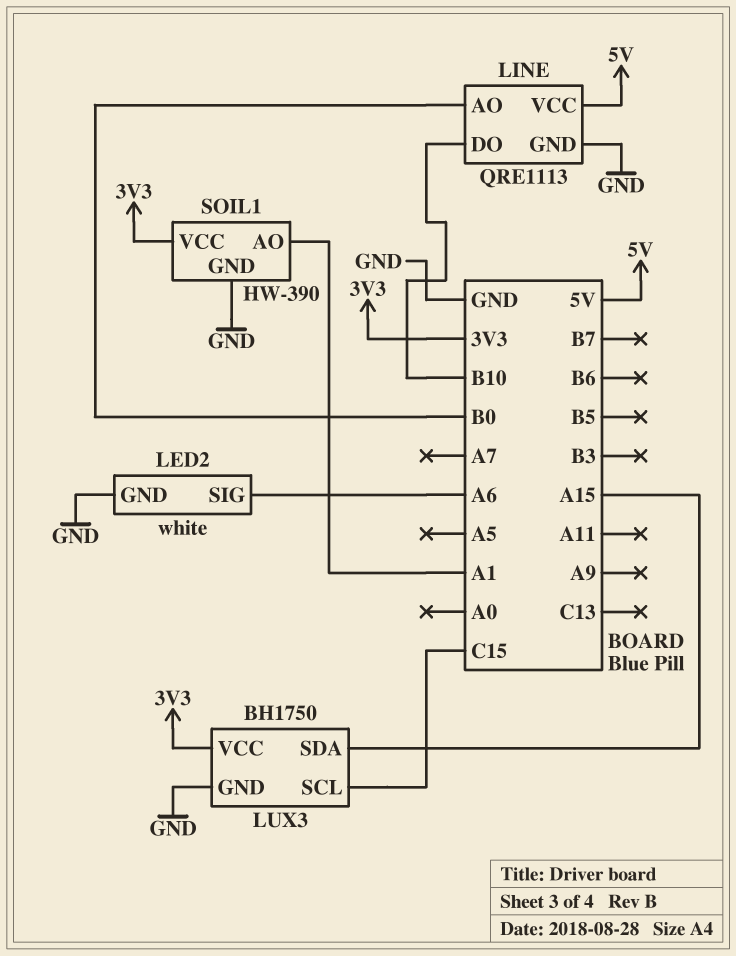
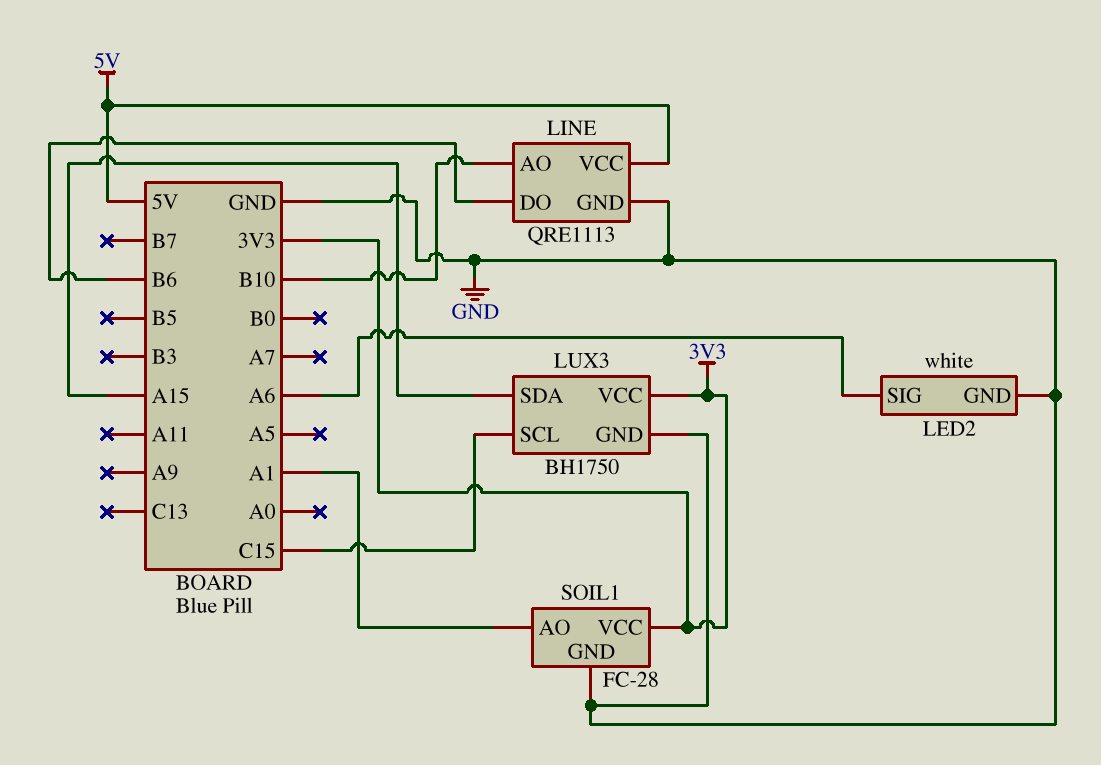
LINE pin AO: B0 -> B10
LINE pin DO: B10 -> B6
SOIL1: HW-390 -> FC-28

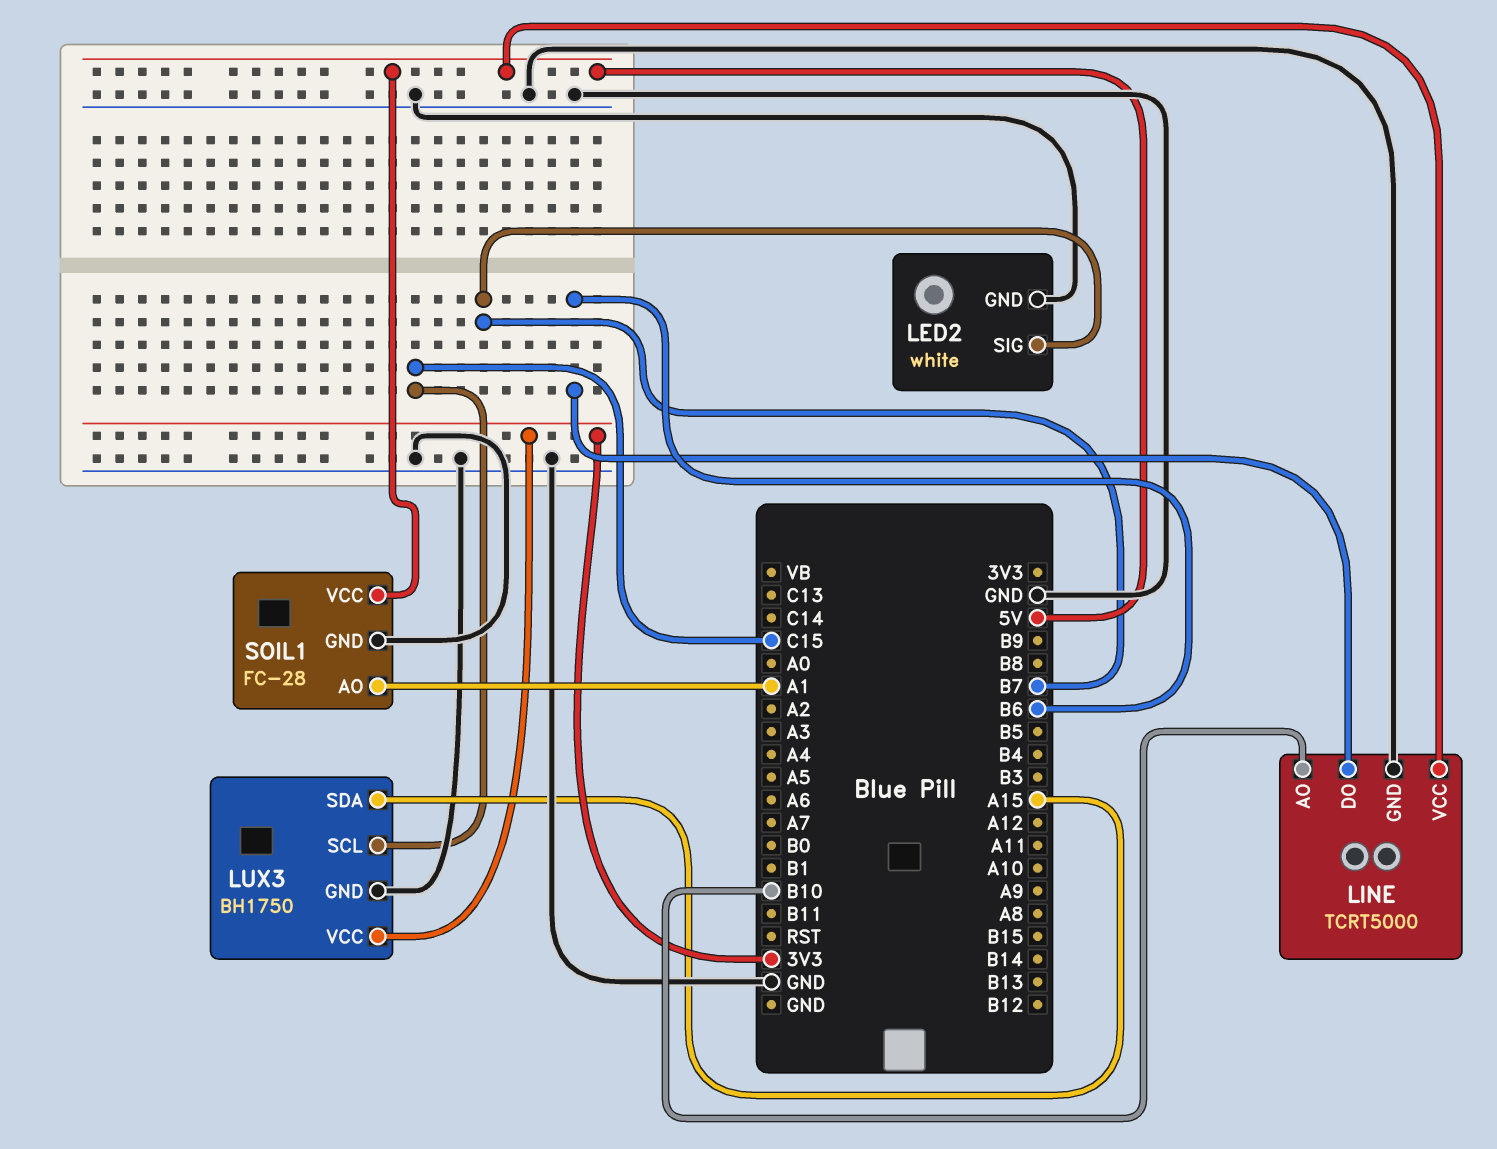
LED2 pin SIG: A6 -> B7
LINE: QRE1113 -> TCRT5000
SOIL1 pin VCC: 3V3 -> 5V

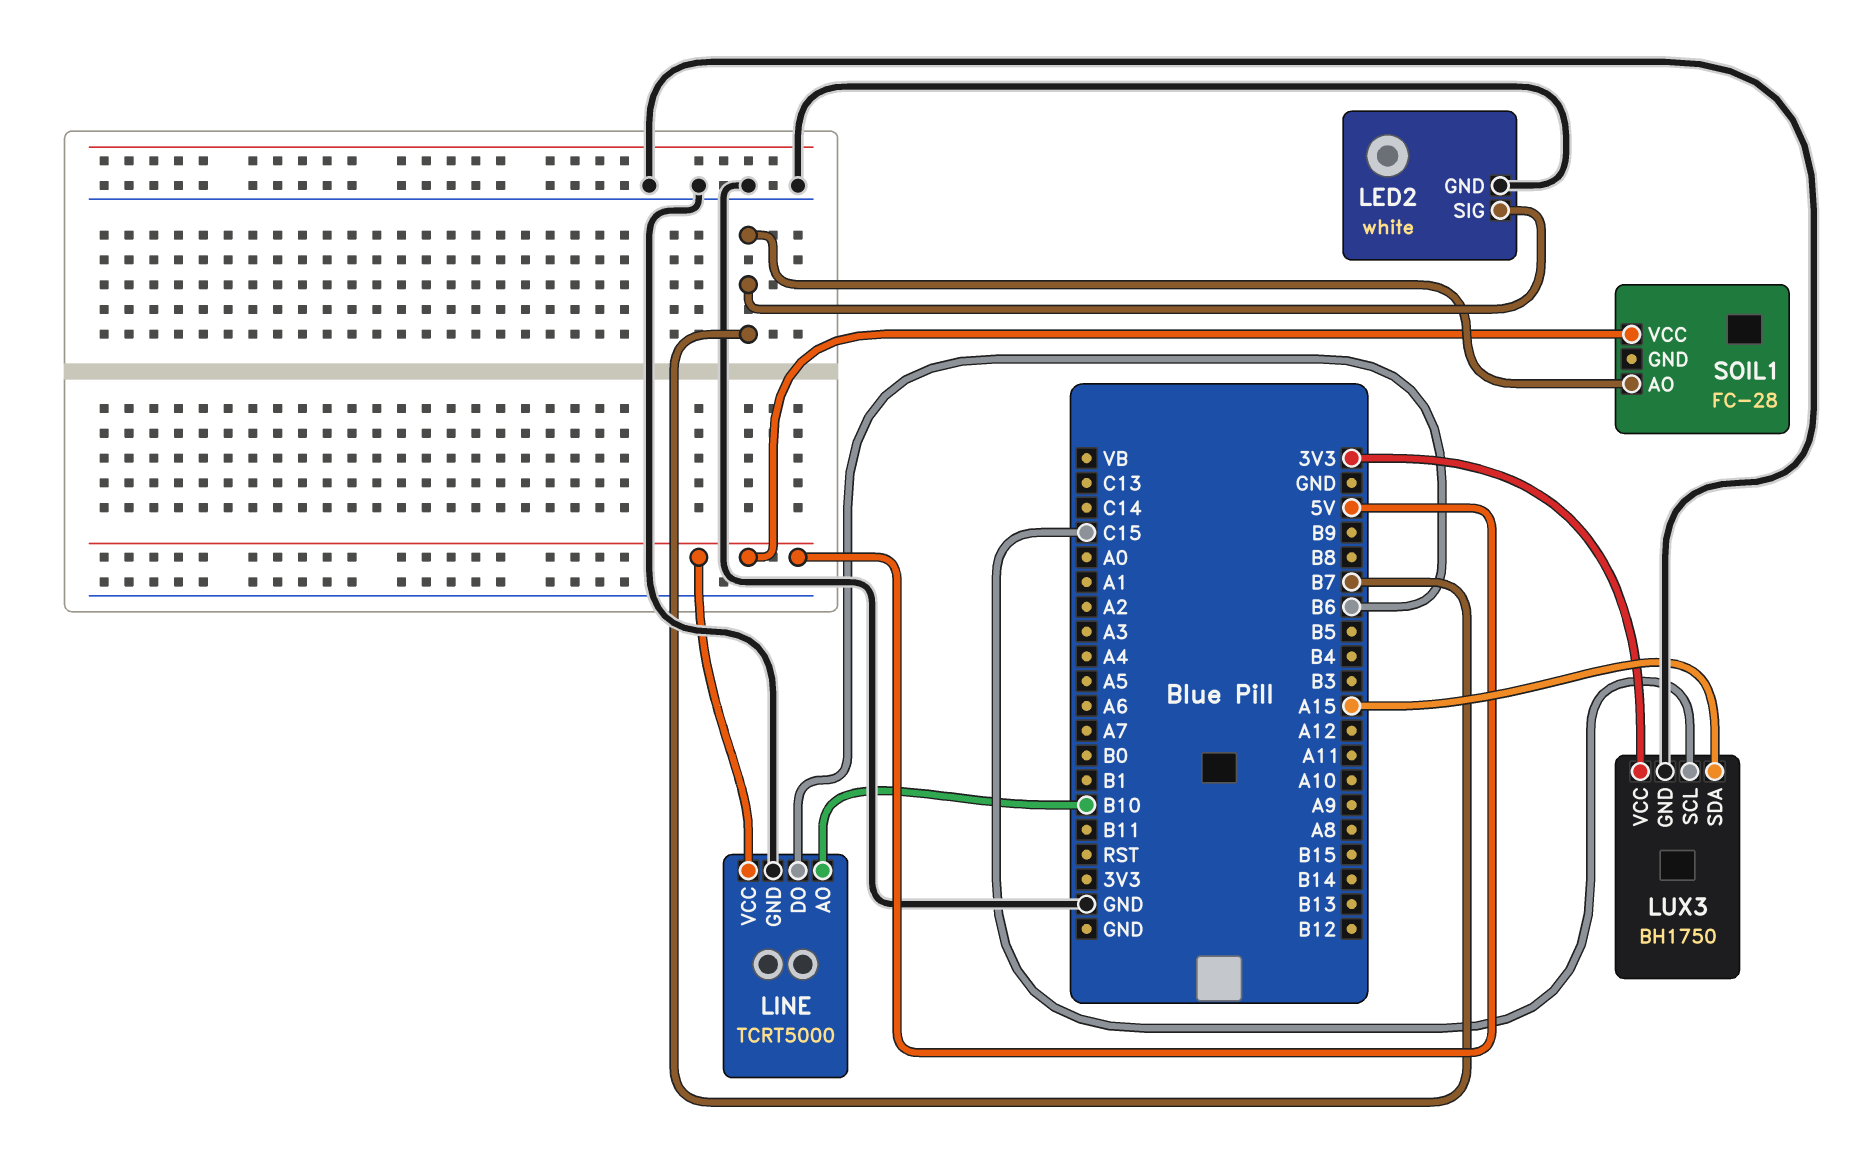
SOIL1 pin AO: A1 -> B7
SOIL1 pin GND: GND -> none

